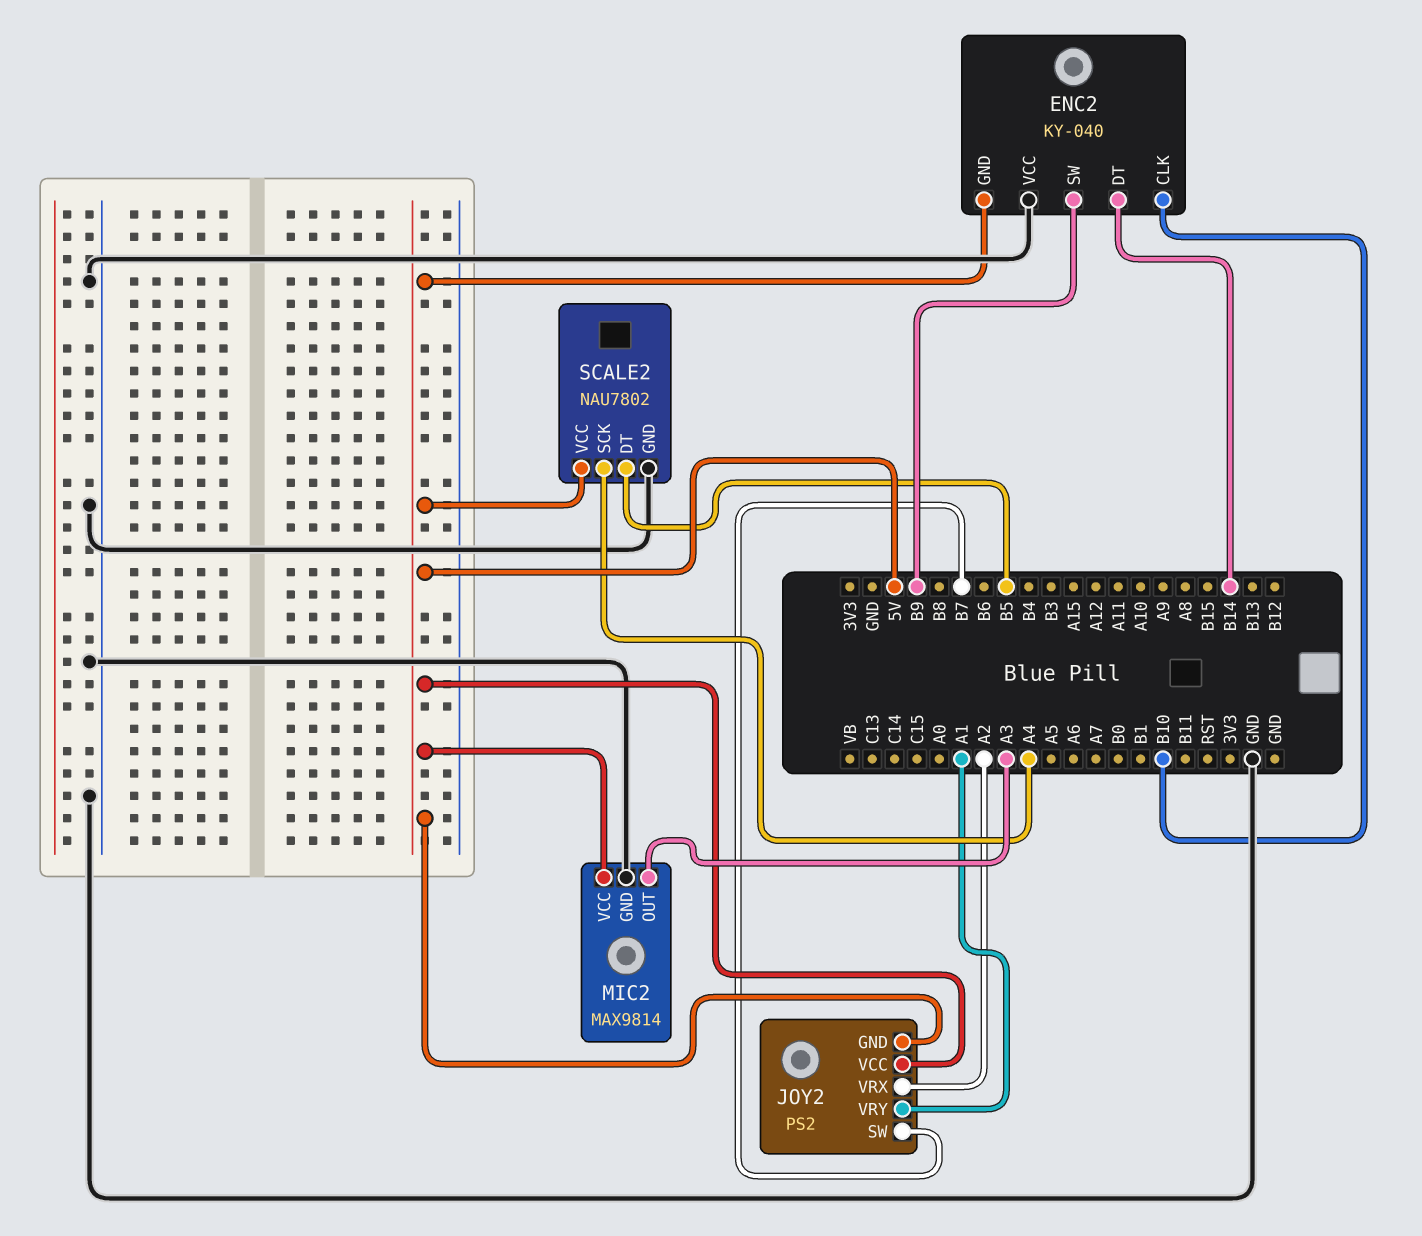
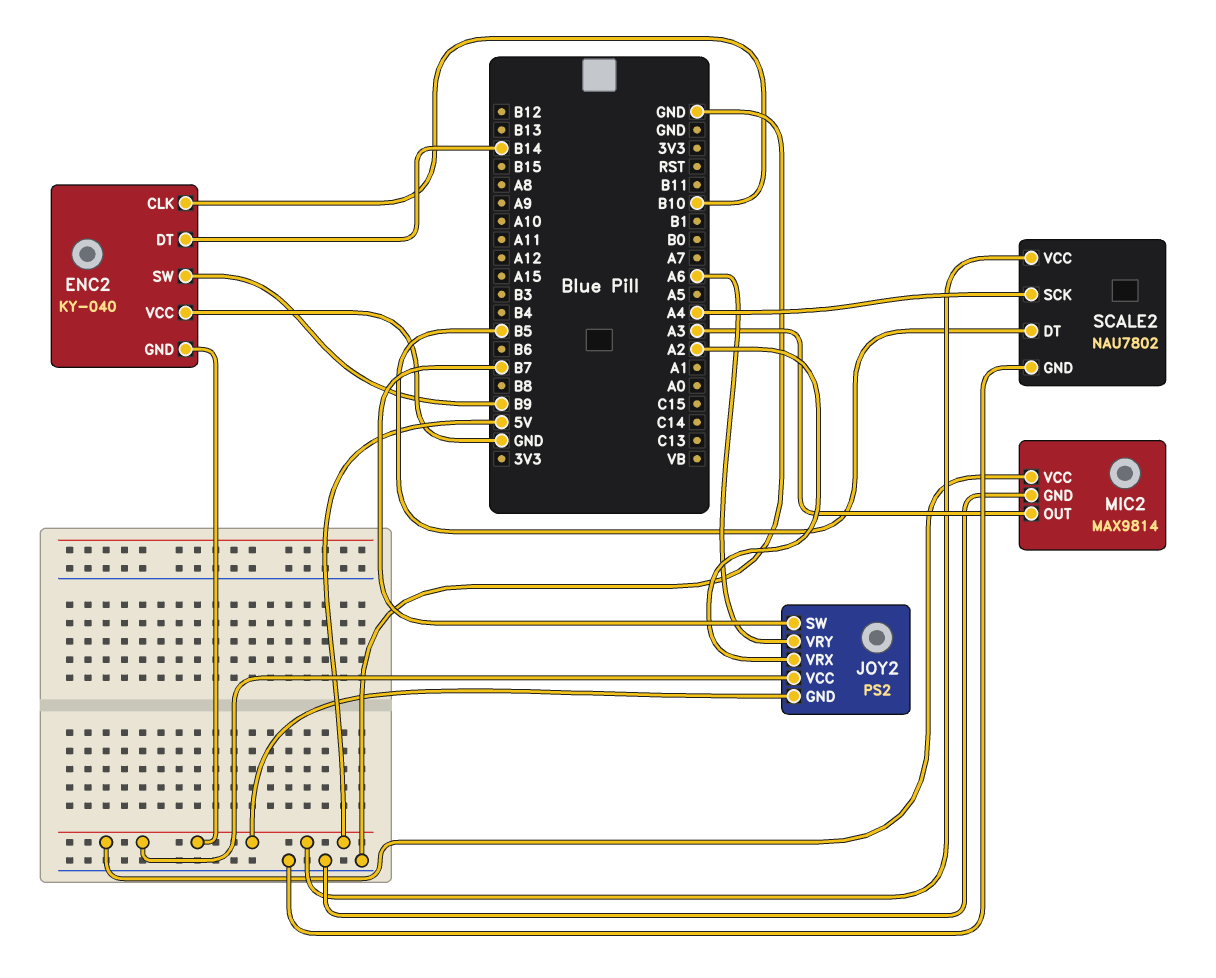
JOY2 pin VRY: A1 -> A6

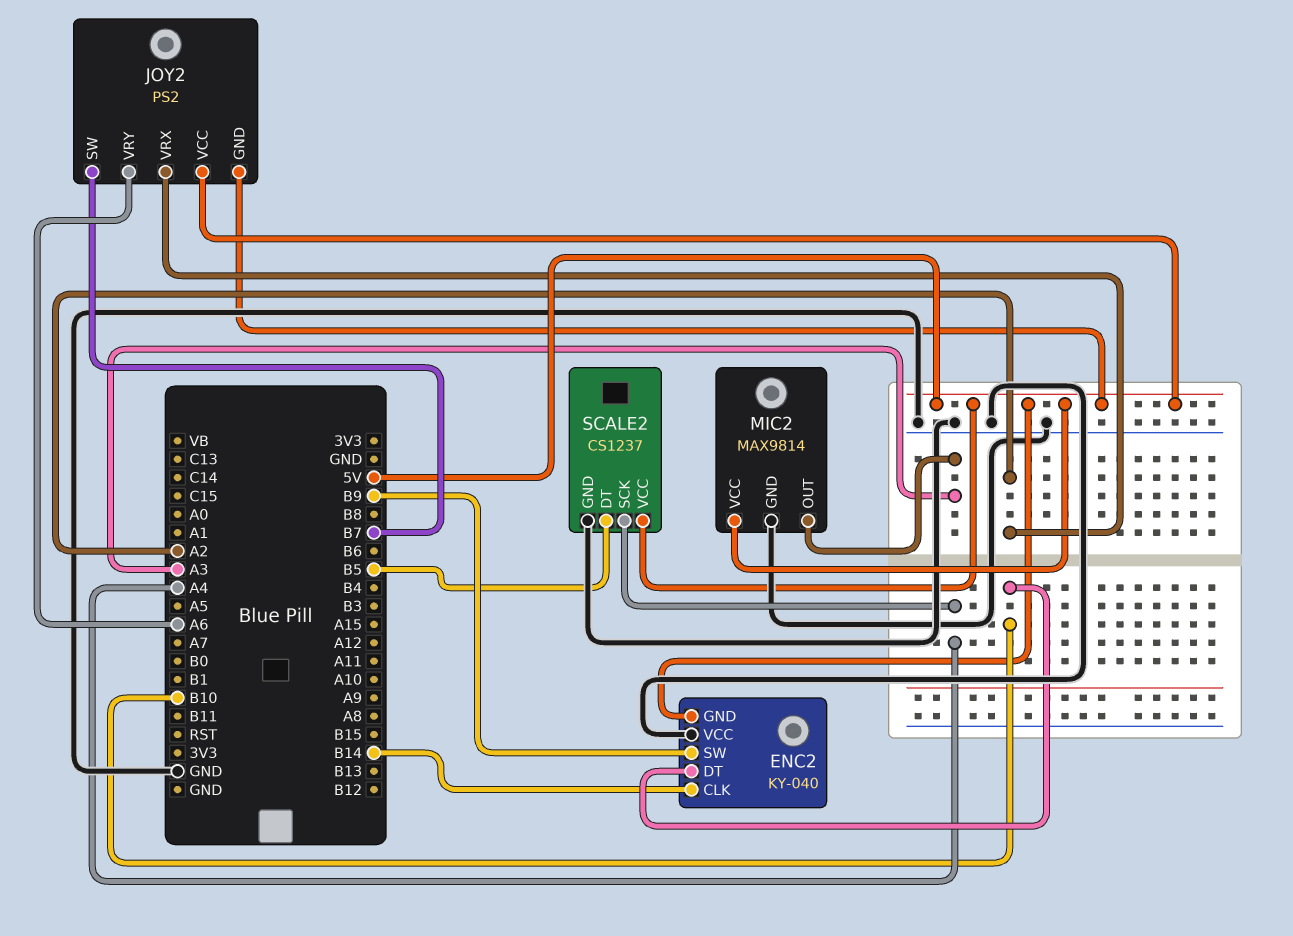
ENC2 pin CLK: B10 -> B14
ENC2 pin DT: B14 -> B10
SCALE2: NAU7802 -> CS1237

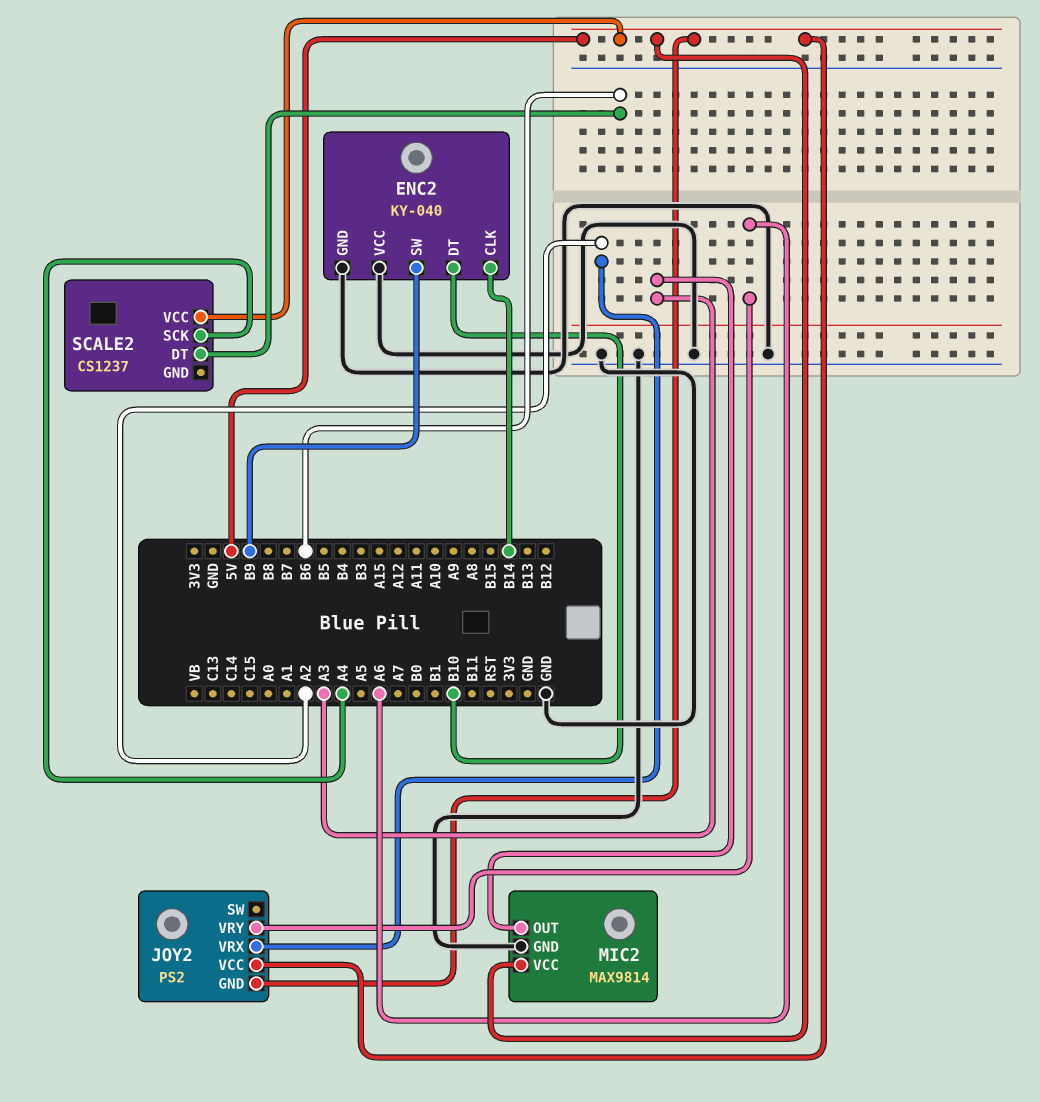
ENC2 pin GND: 5V -> GND
JOY2 pin SW: B7 -> none
SCALE2 pin DT: B5 -> B6
SCALE2 pin GND: GND -> none

